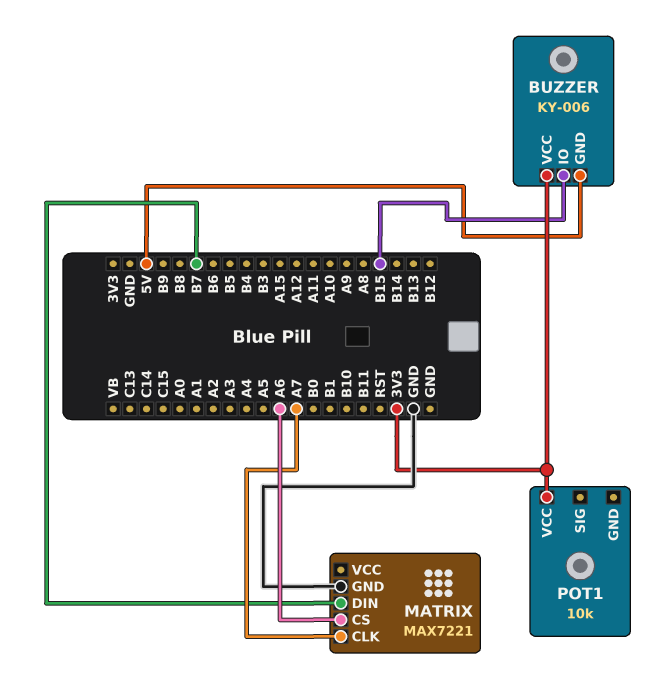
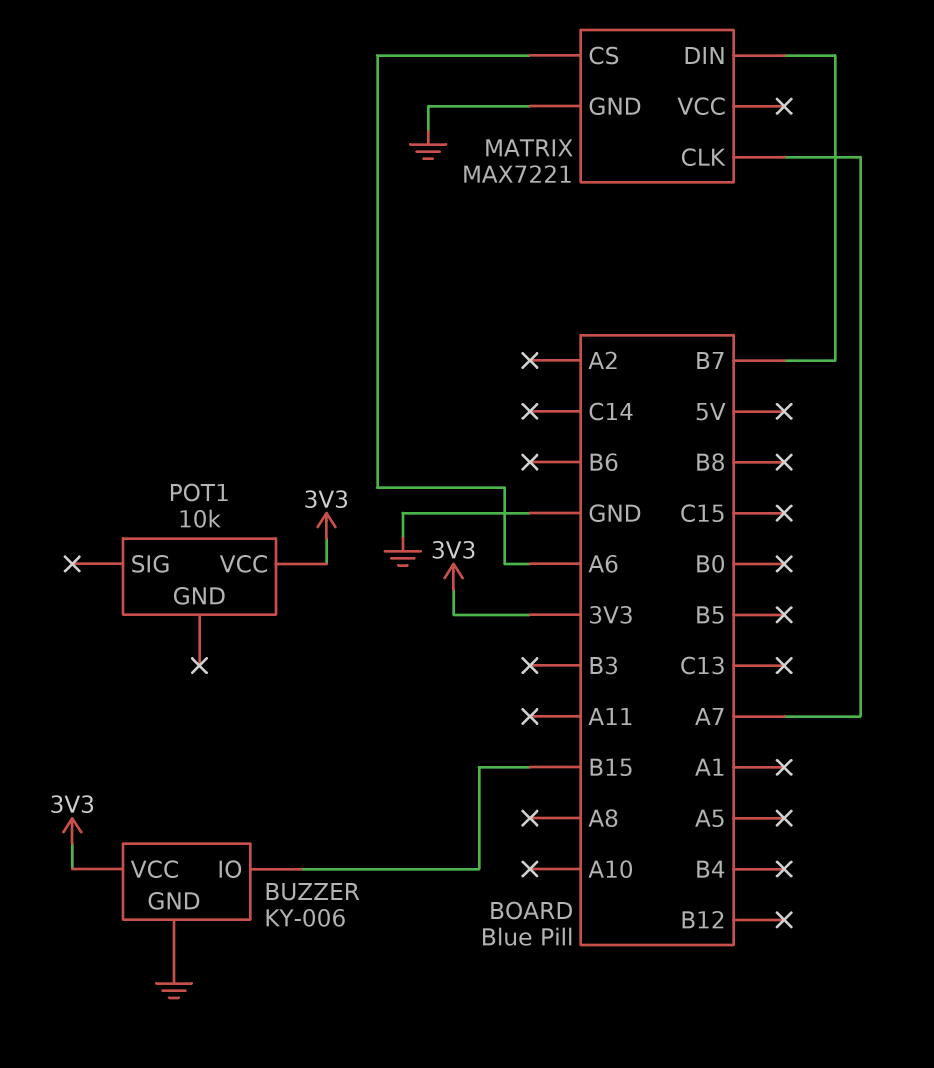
BUZZER pin GND: 5V -> GND

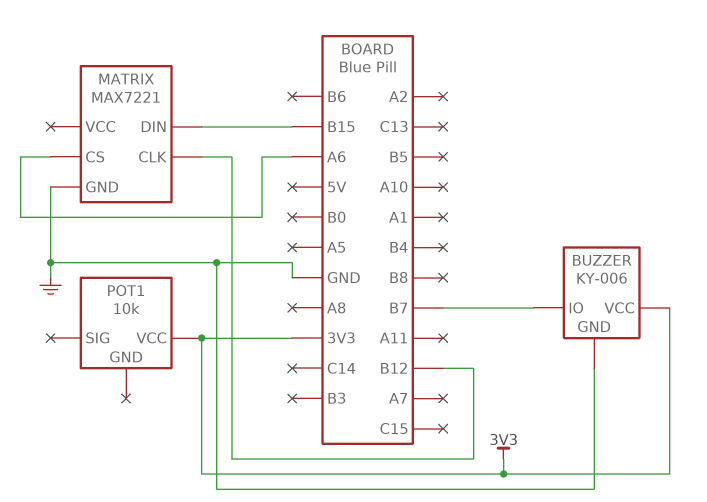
BUZZER pin IO: B15 -> B7
MATRIX pin CLK: A7 -> B12
MATRIX pin DIN: B7 -> B15

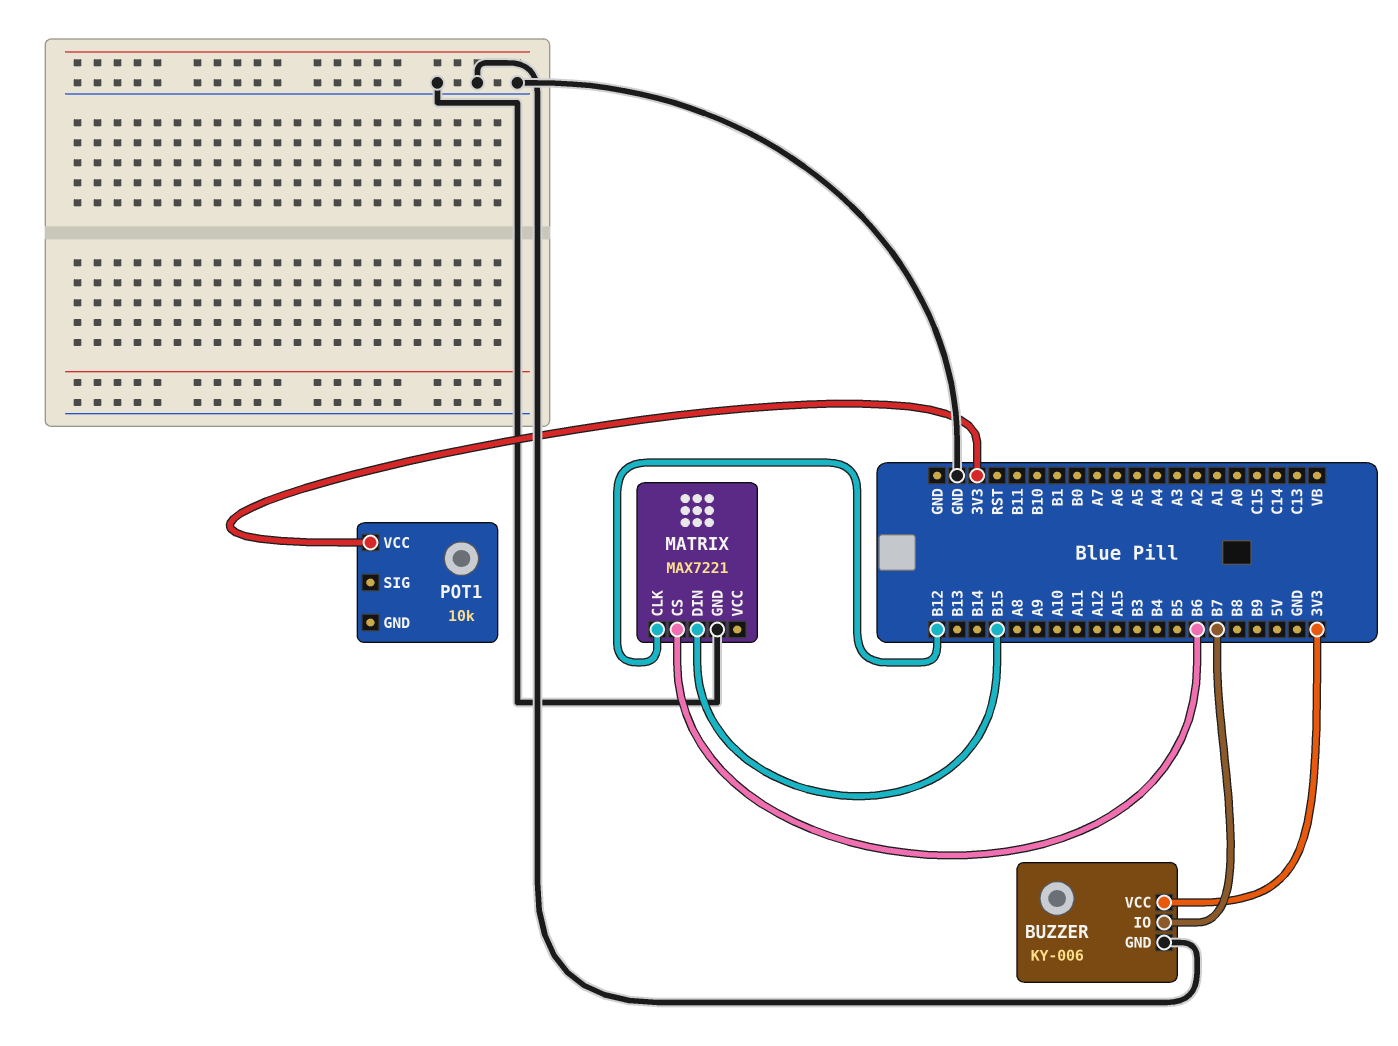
MATRIX pin CS: A6 -> B6

